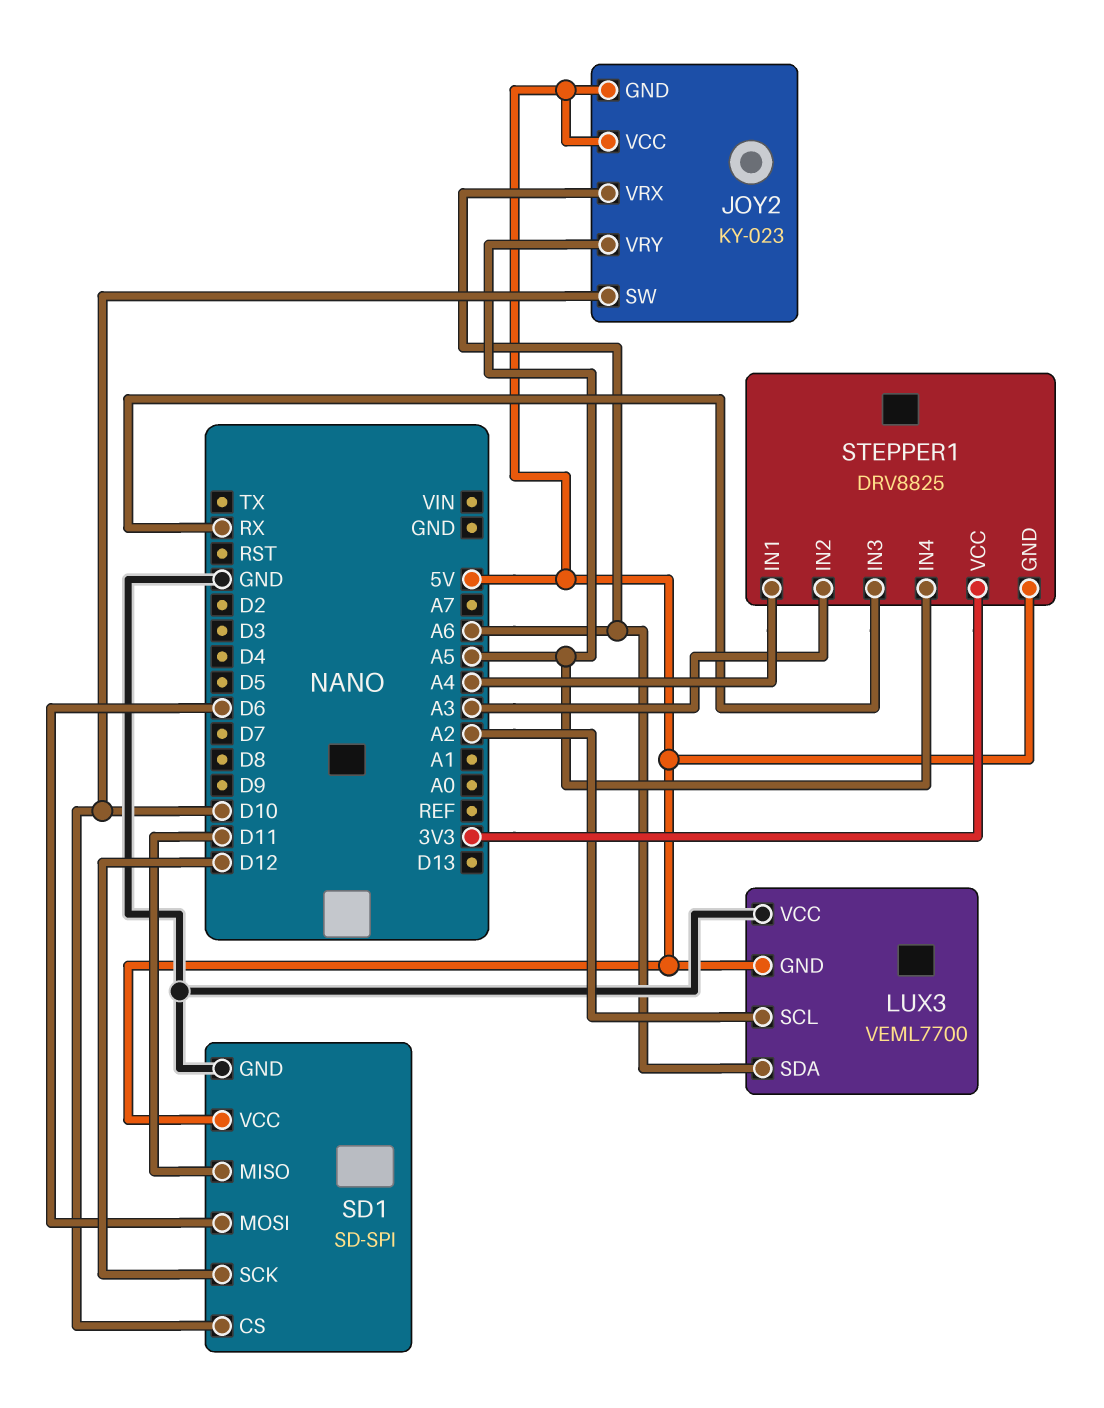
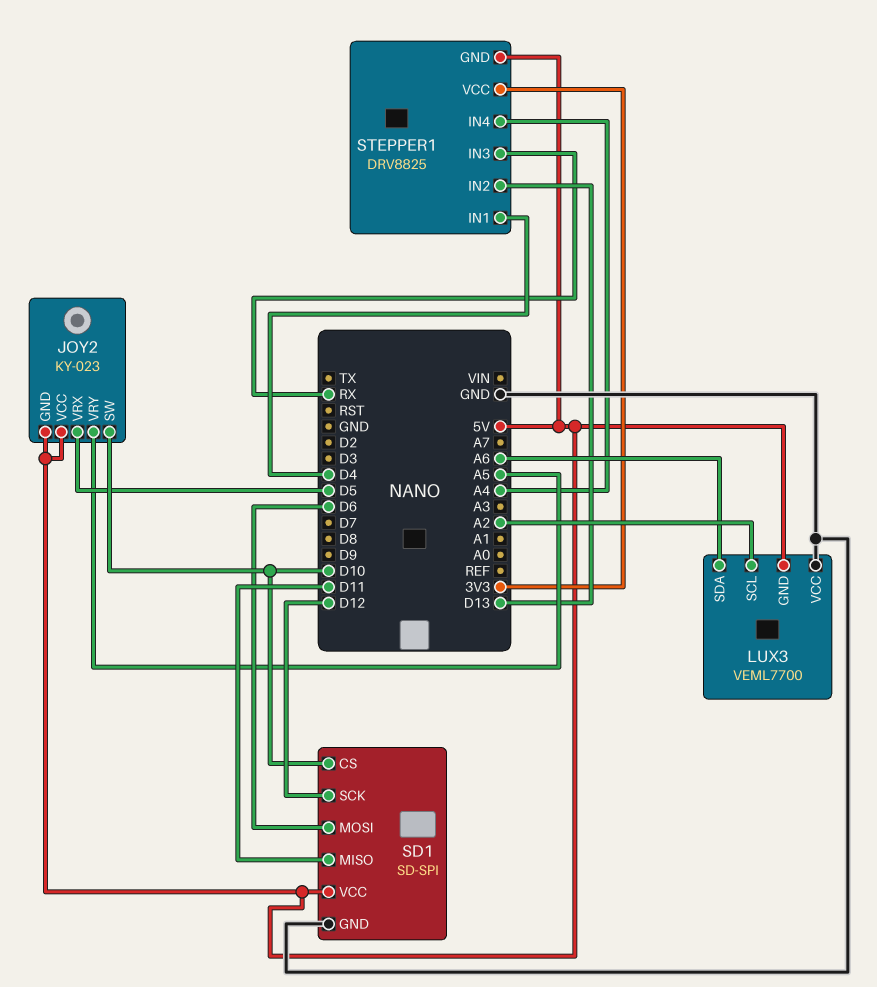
JOY2 pin VRX: A6 -> D5
STEPPER1 pin IN1: A4 -> D4
STEPPER1 pin IN2: A3 -> D13
STEPPER1 pin IN4: A5 -> A4

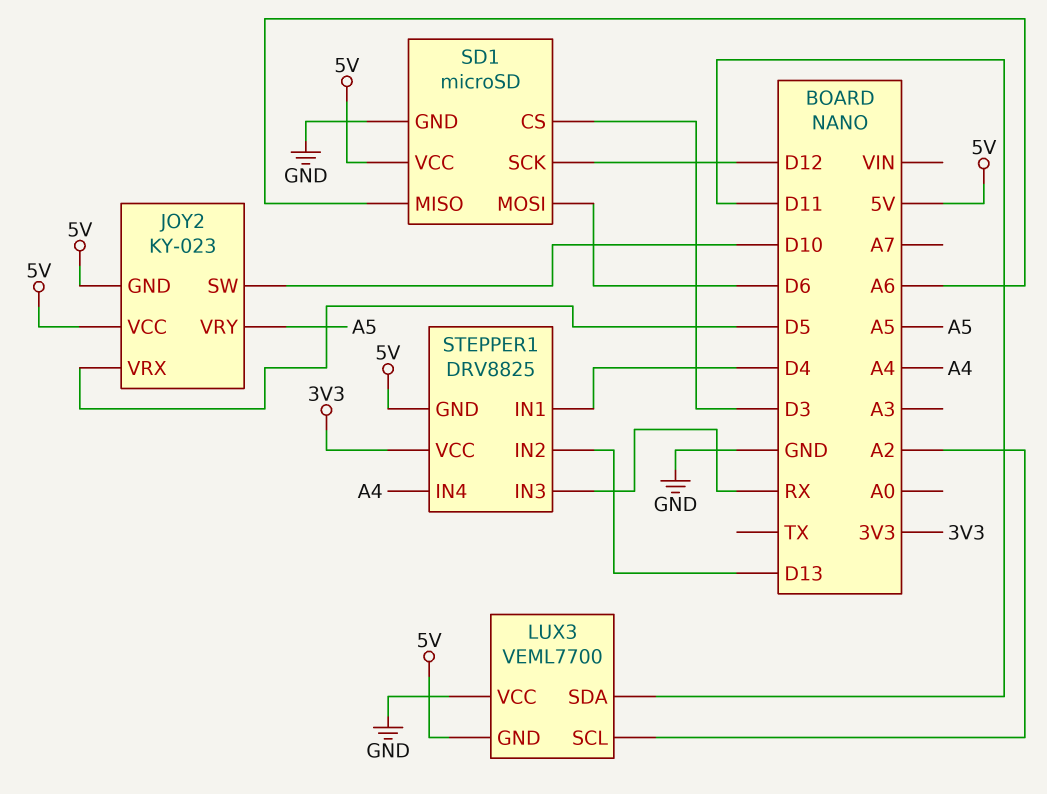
LUX3 pin SDA: A6 -> D11
SD1: SD-SPI -> microSD
SD1 pin CS: D10 -> D3
SD1 pin MISO: D11 -> A6

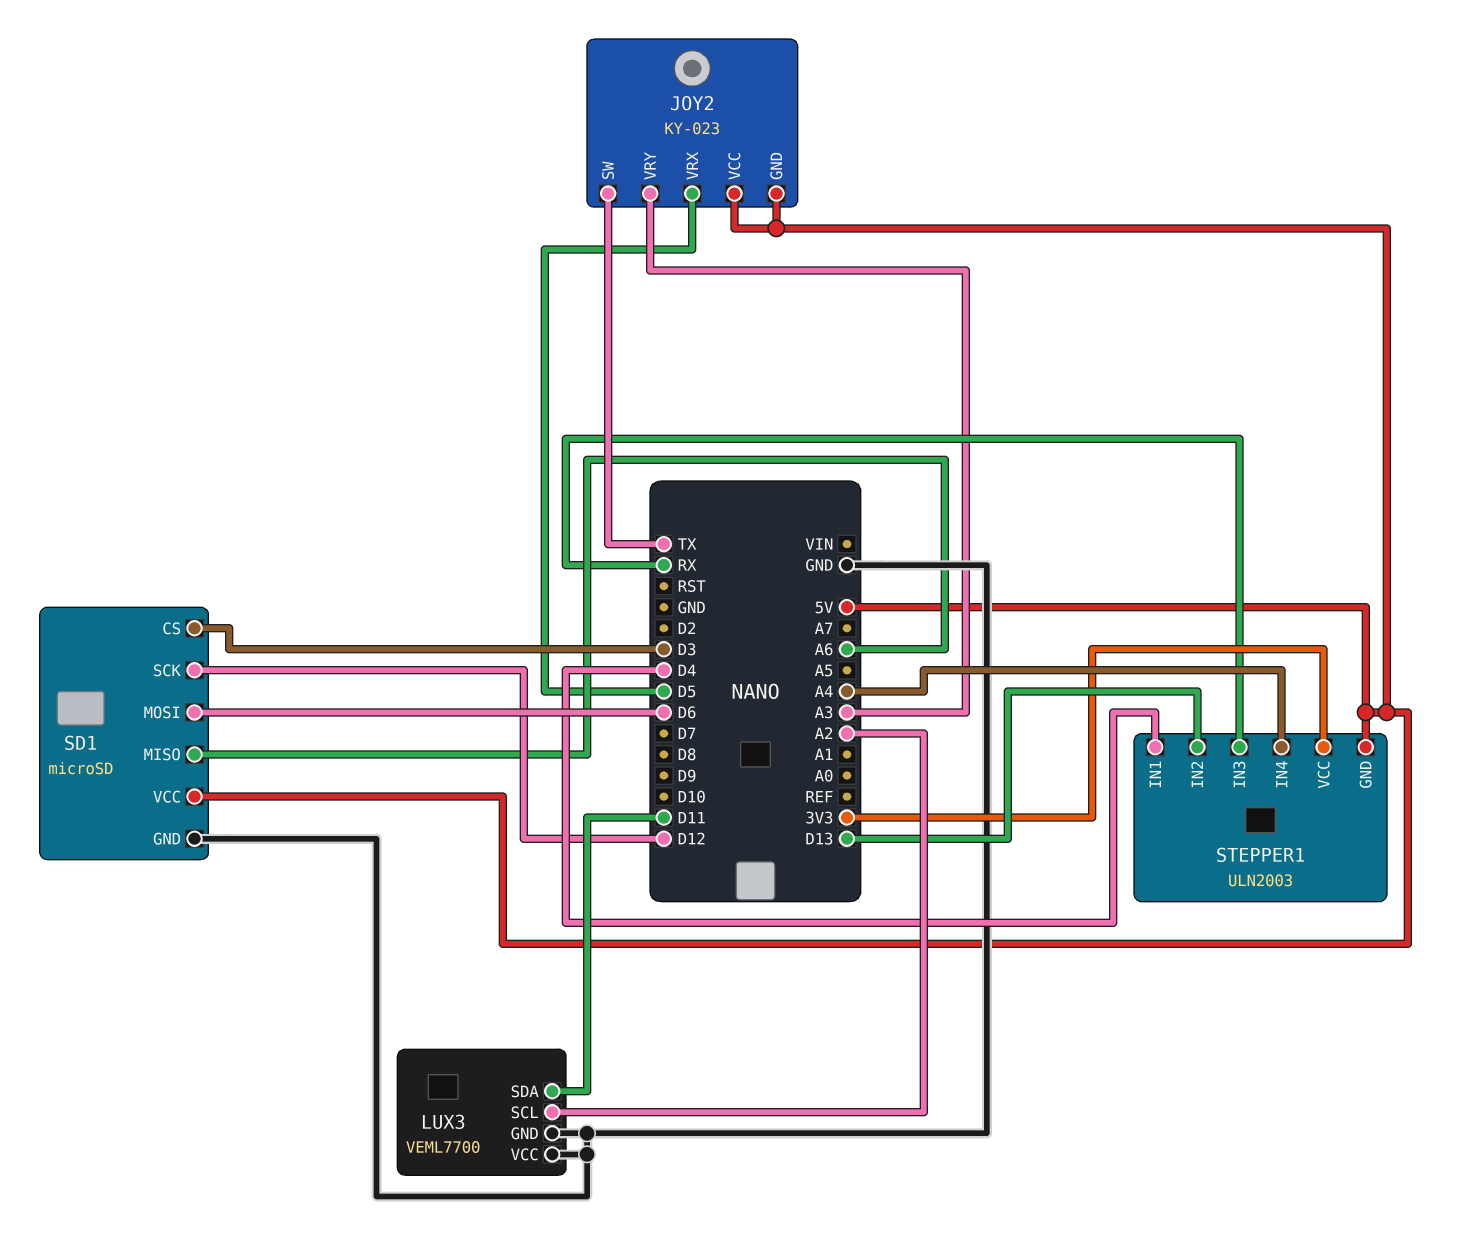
JOY2 pin SW: D10 -> TX
JOY2 pin VRY: A5 -> A3
LUX3 pin GND: 5V -> GND
STEPPER1: DRV8825 -> ULN2003

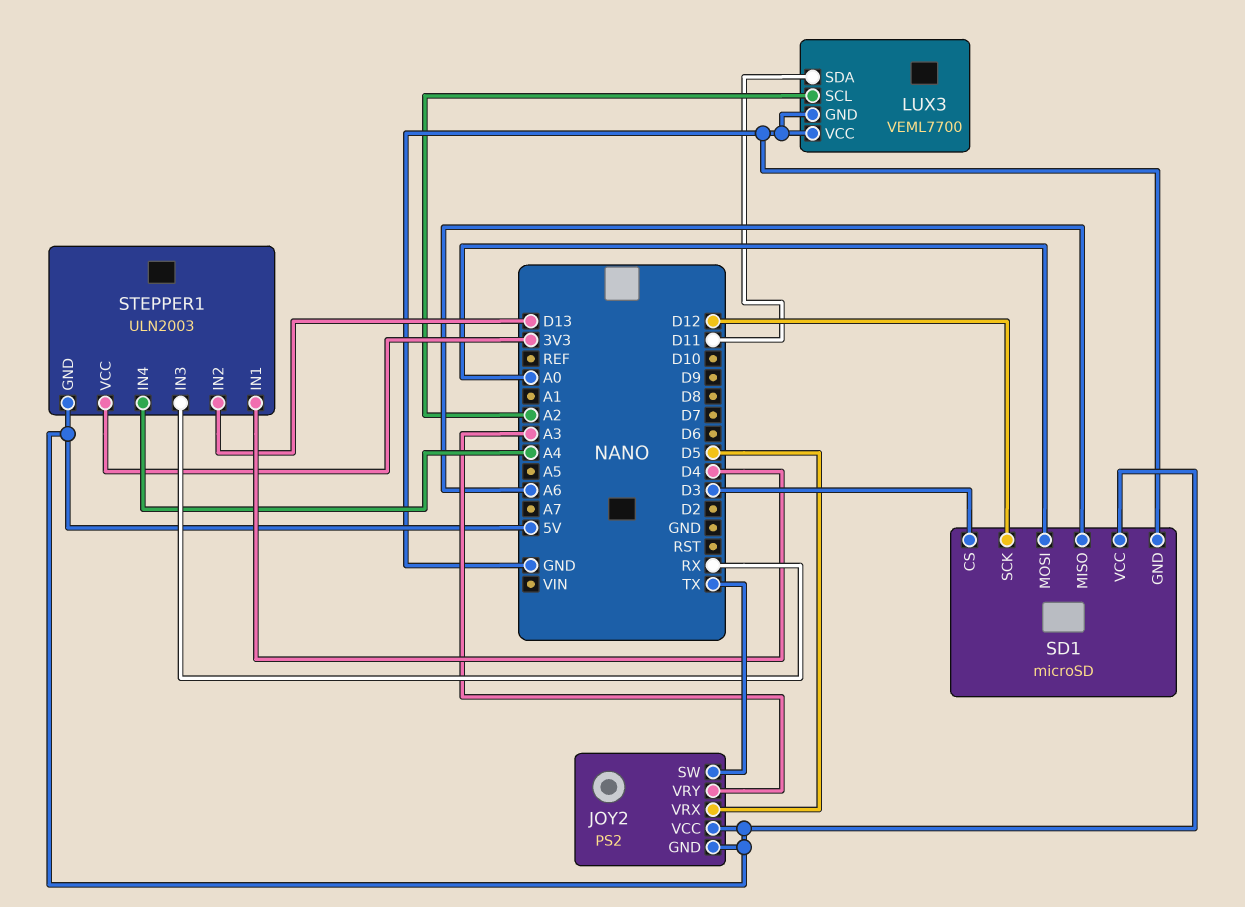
JOY2: KY-023 -> PS2
SD1 pin MOSI: D6 -> A0

